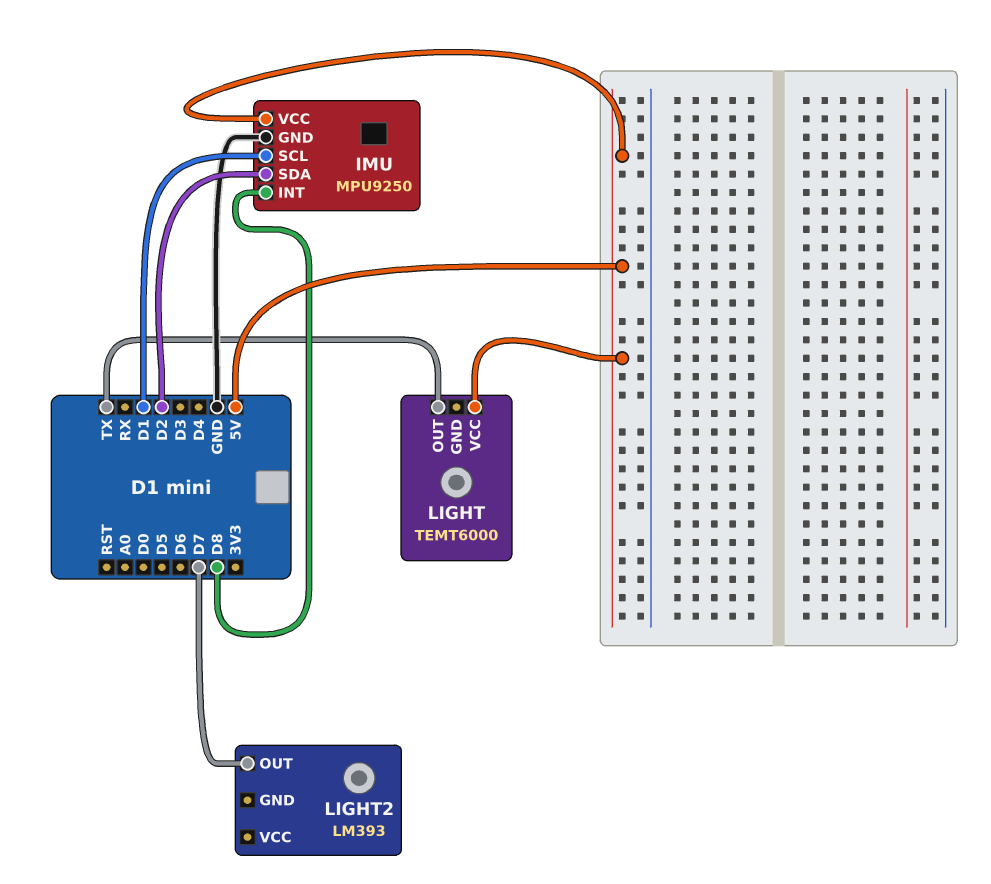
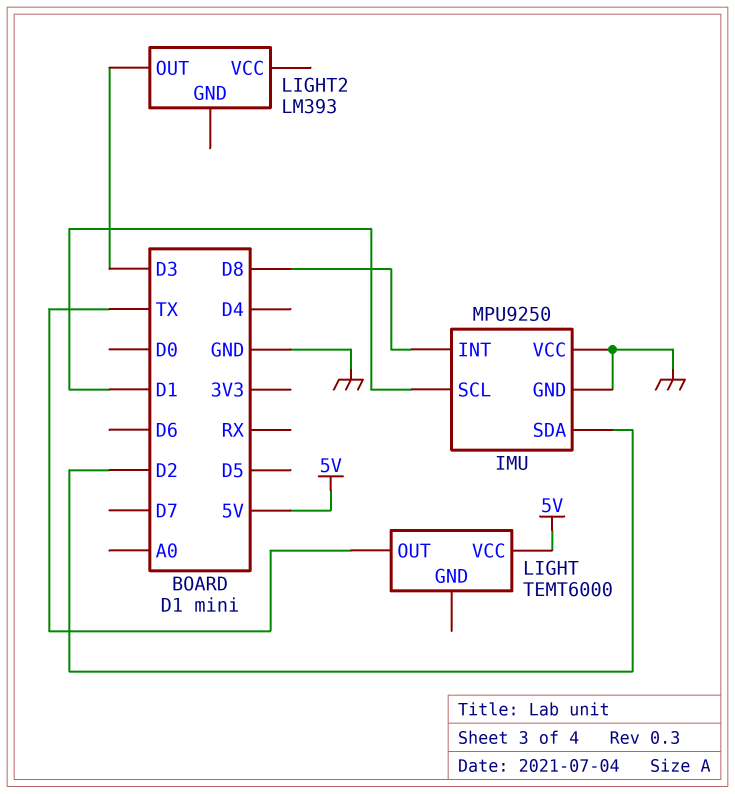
IMU pin VCC: 5V -> GND
LIGHT2 pin OUT: D7 -> D3

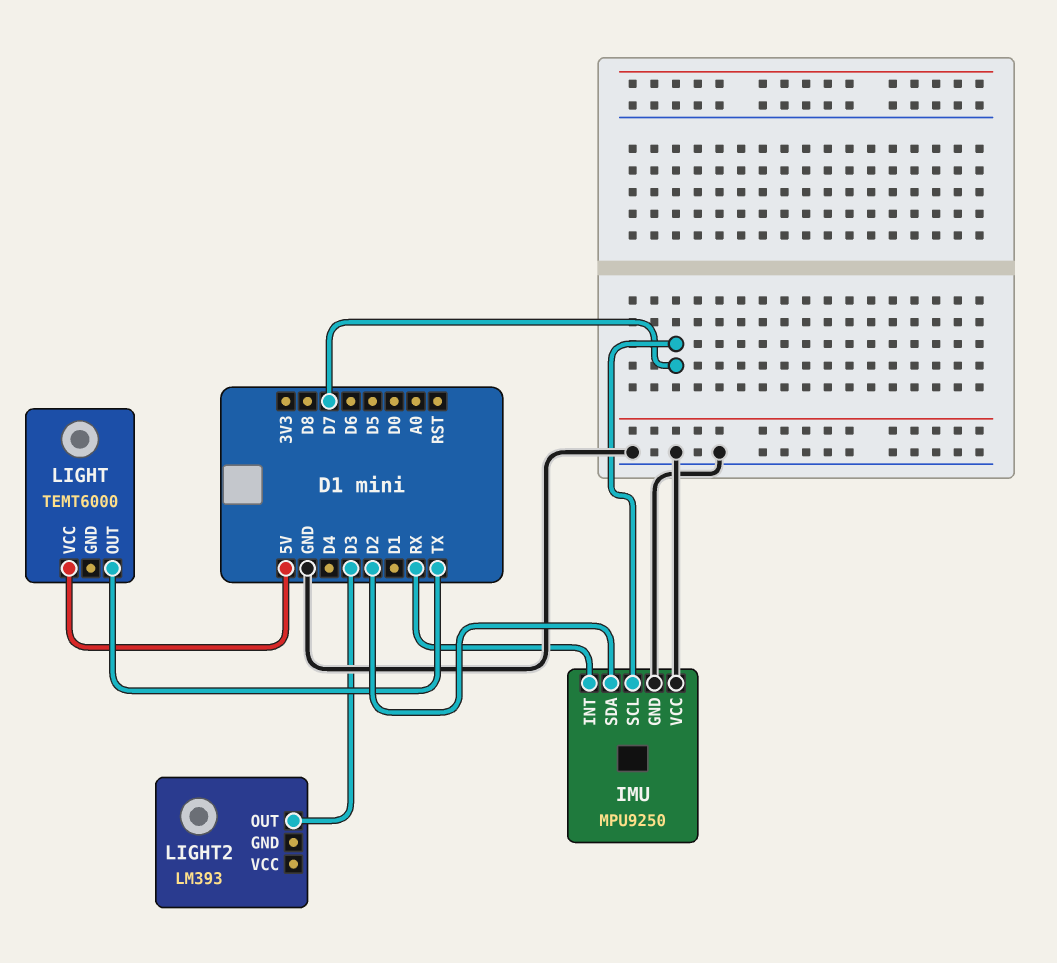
IMU pin INT: D8 -> RX
IMU pin SCL: D1 -> D7

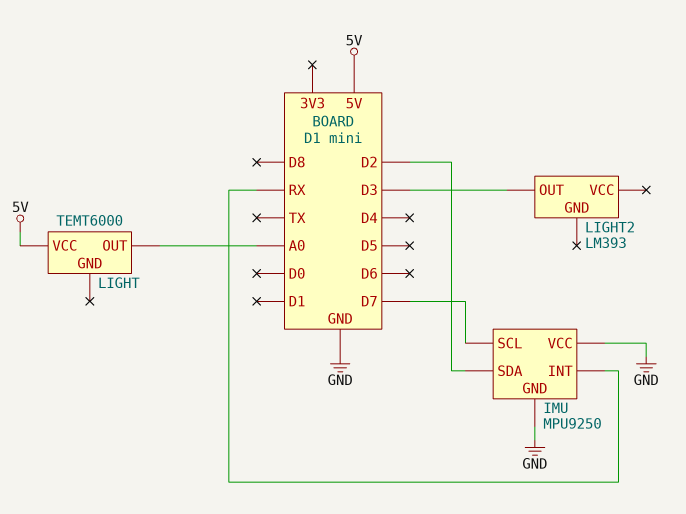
LIGHT pin OUT: TX -> A0

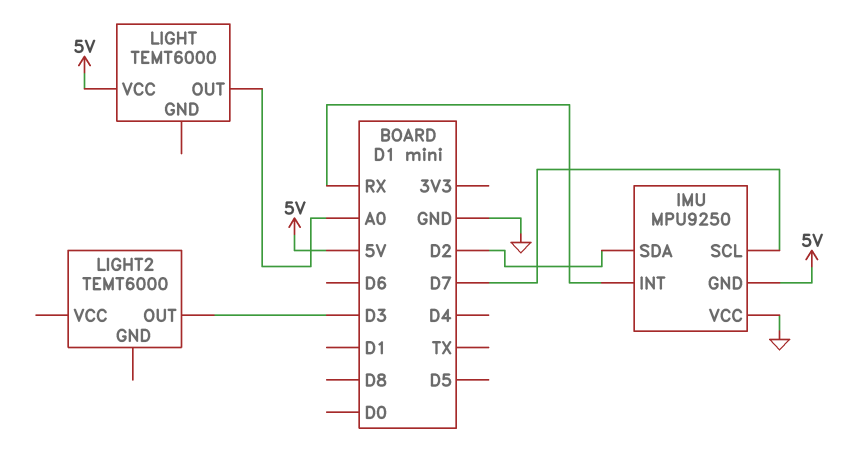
IMU pin GND: GND -> 5V
LIGHT2: LM393 -> TEMT6000

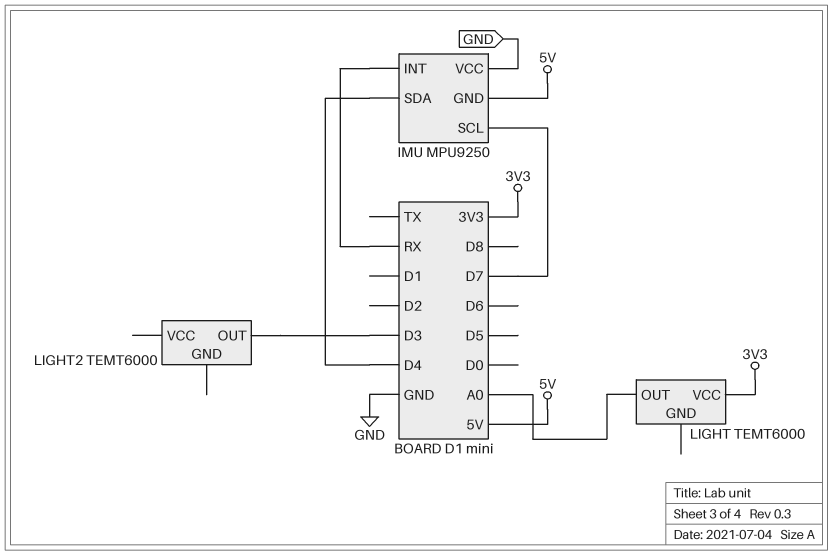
IMU pin SDA: D2 -> D4
LIGHT pin VCC: 5V -> 3V3

